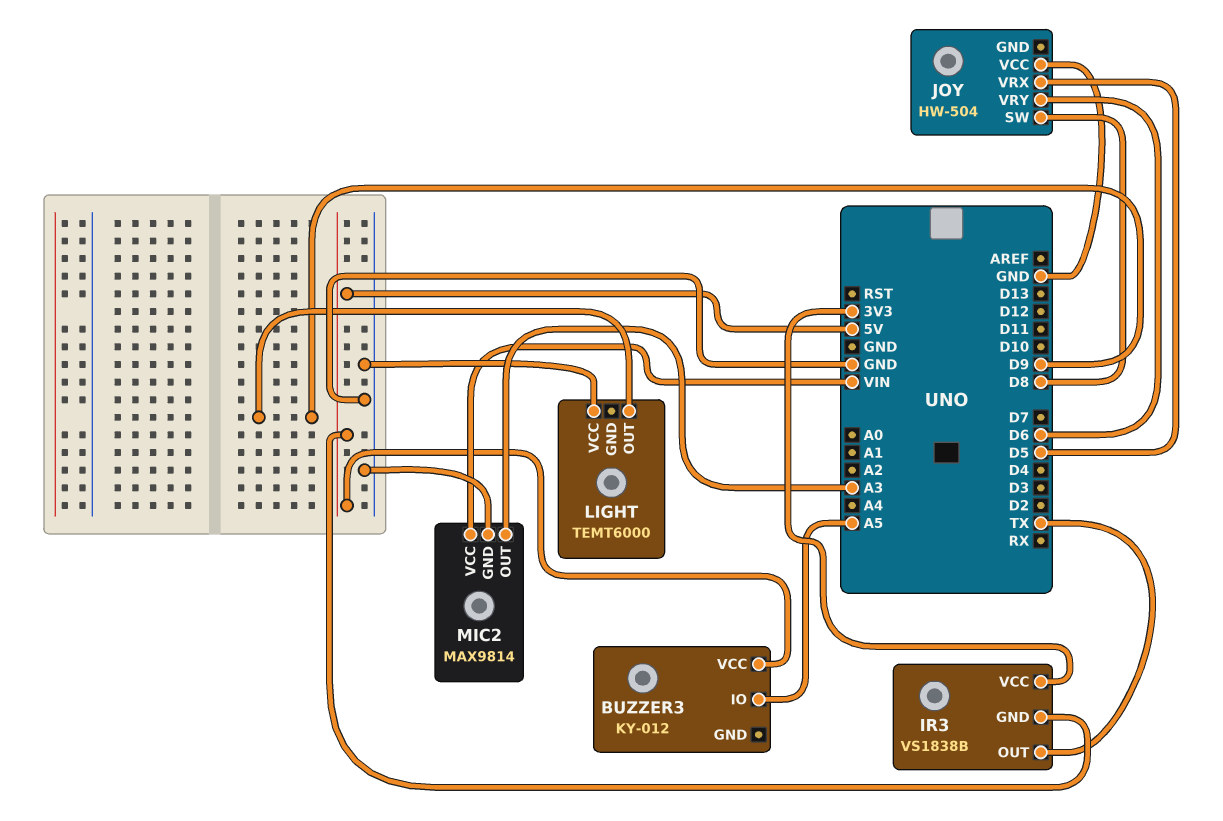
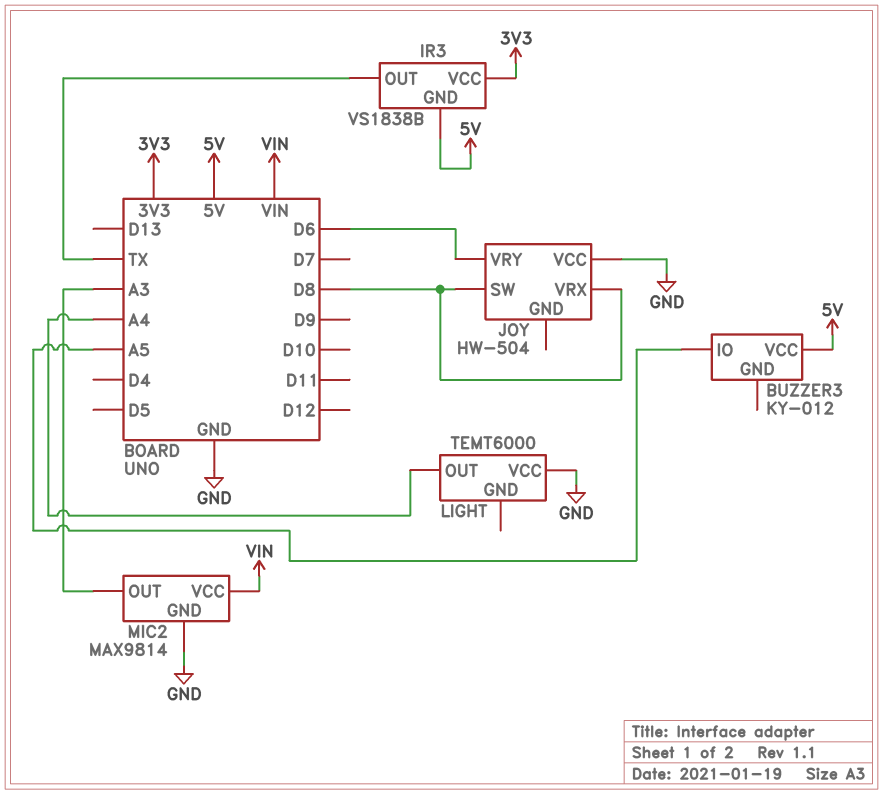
JOY pin VRX: D5 -> D8
LIGHT pin OUT: D9 -> A4

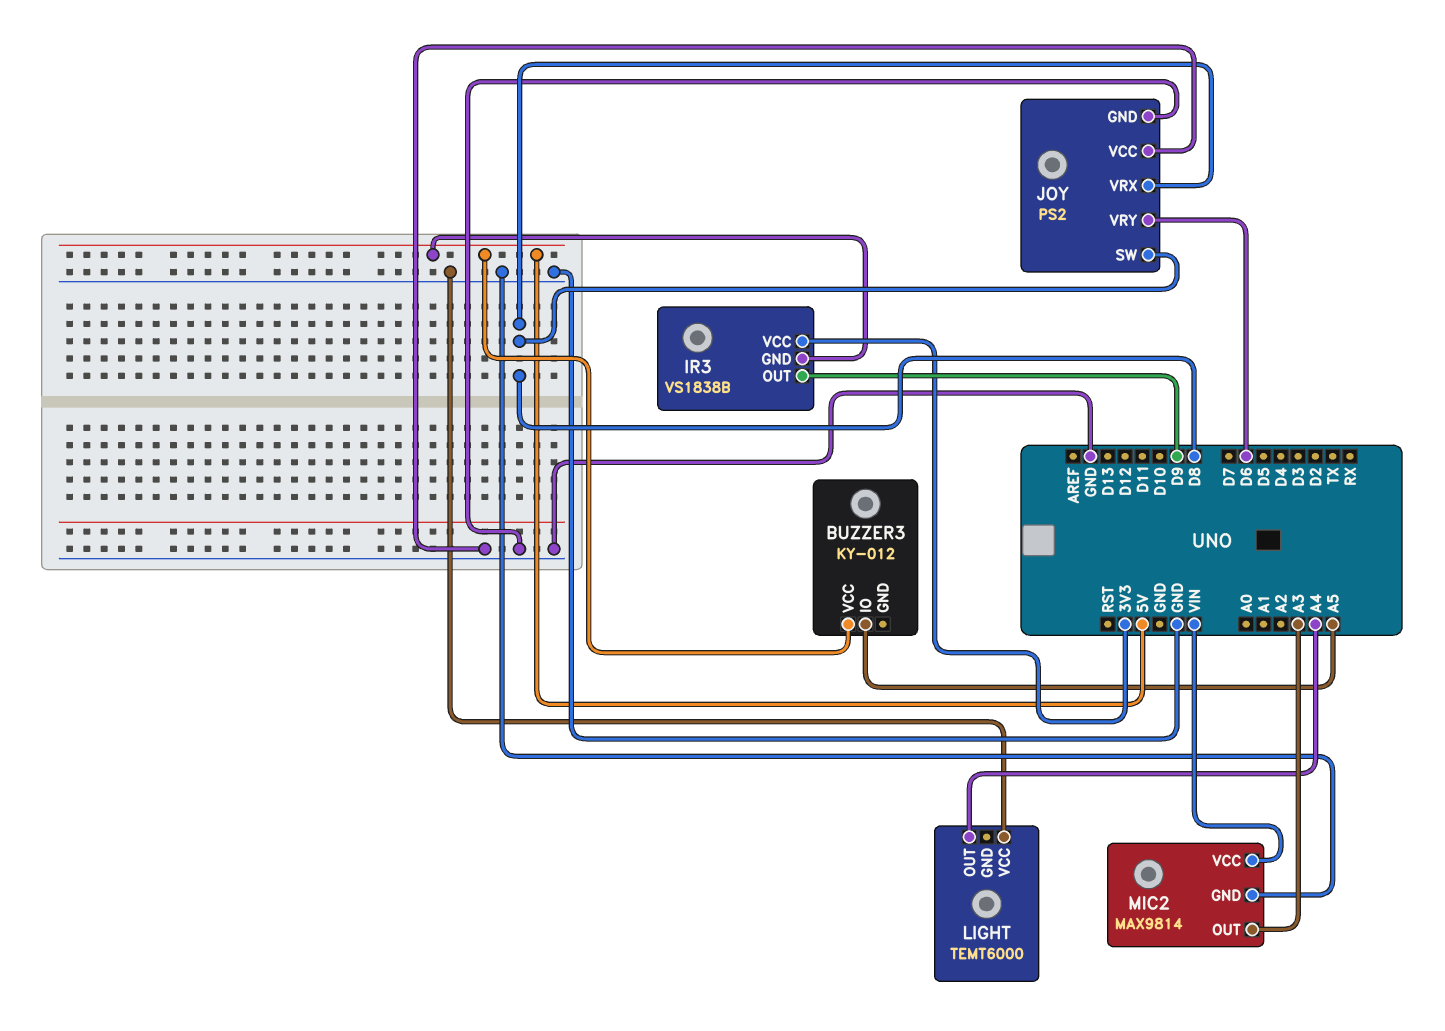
IR3 pin OUT: TX -> D9
JOY: HW-504 -> PS2
JOY pin GND: none -> GND

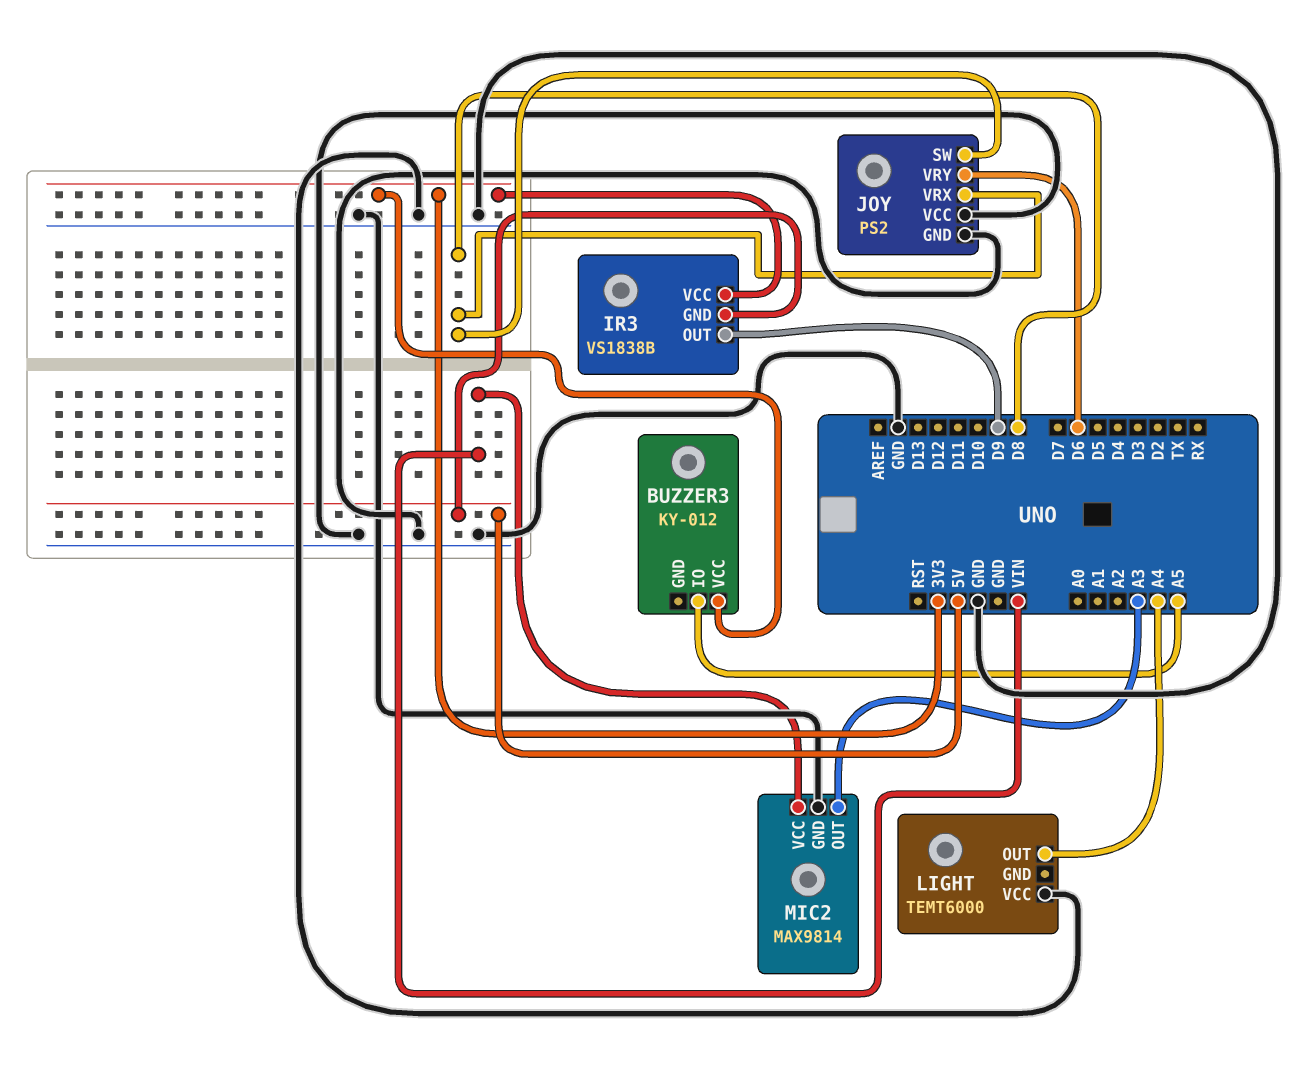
BUZZER3 pin VCC: 5V -> 3V3

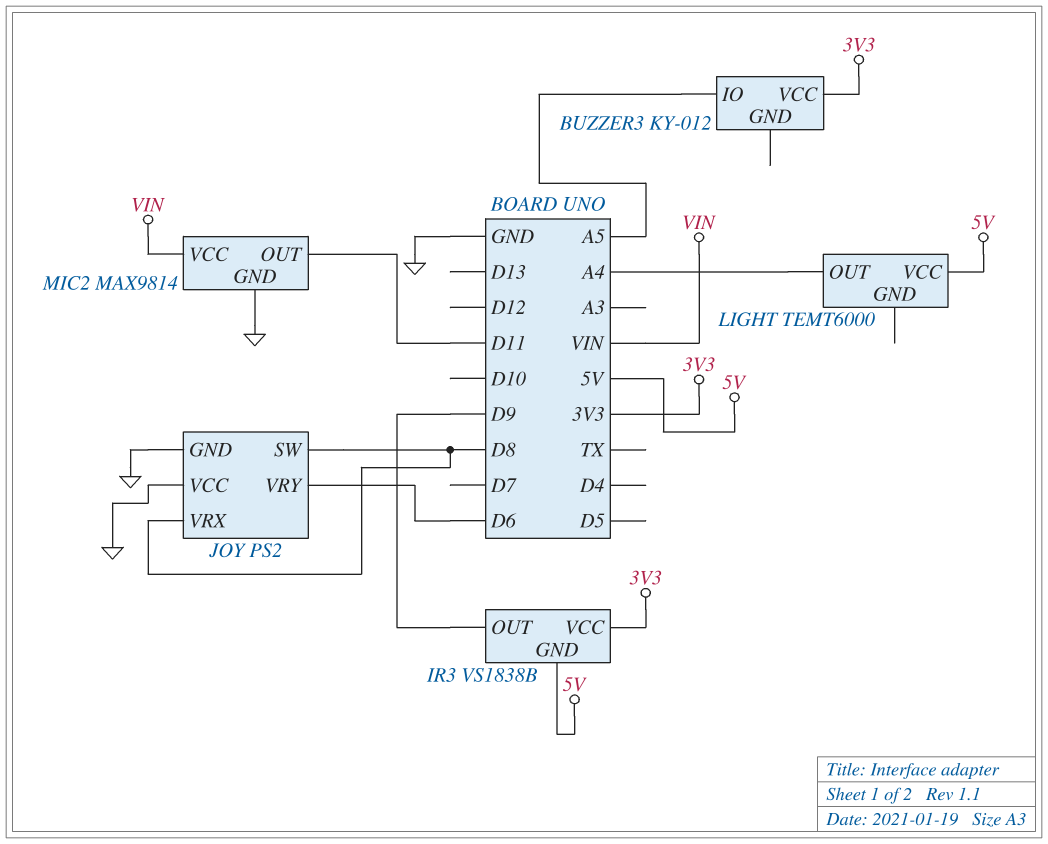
LIGHT pin VCC: GND -> 5V
MIC2 pin OUT: A3 -> D11

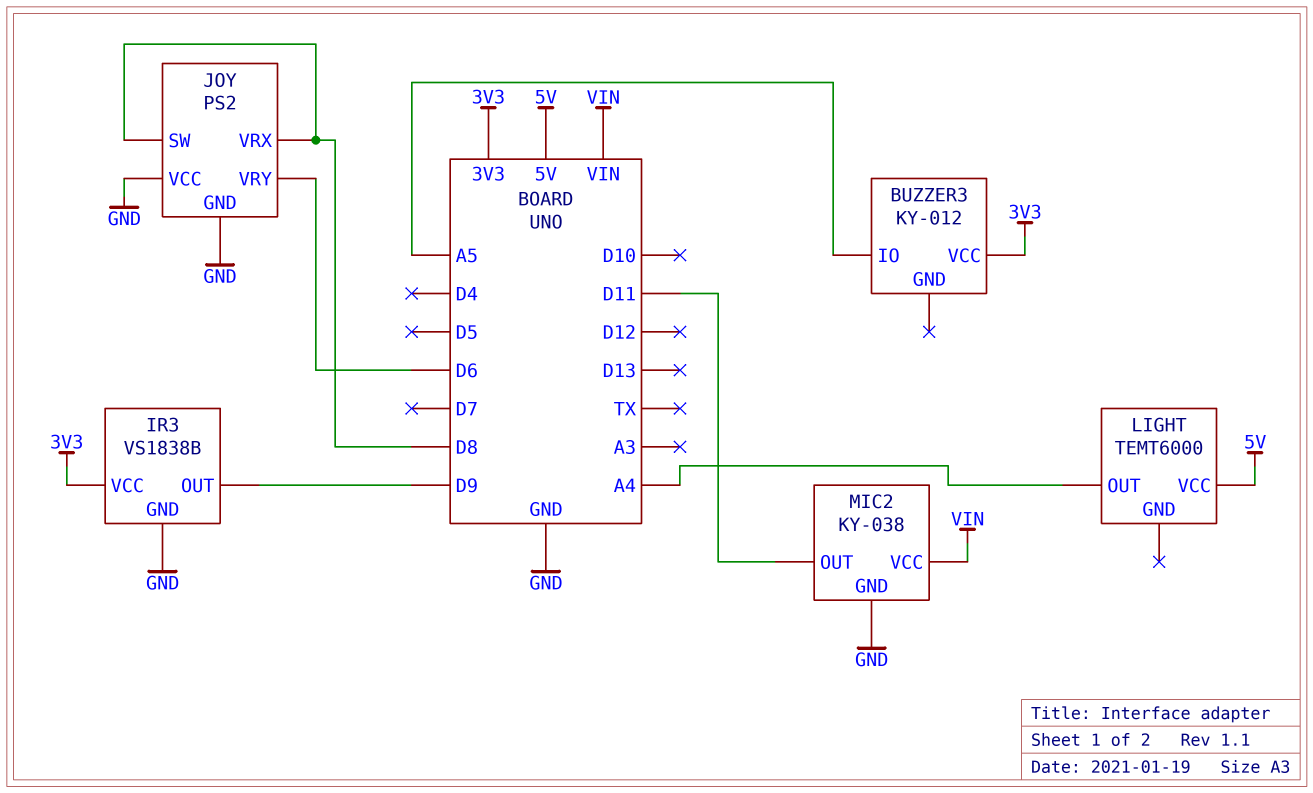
IR3 pin GND: 5V -> GND
MIC2: MAX9814 -> KY-038

